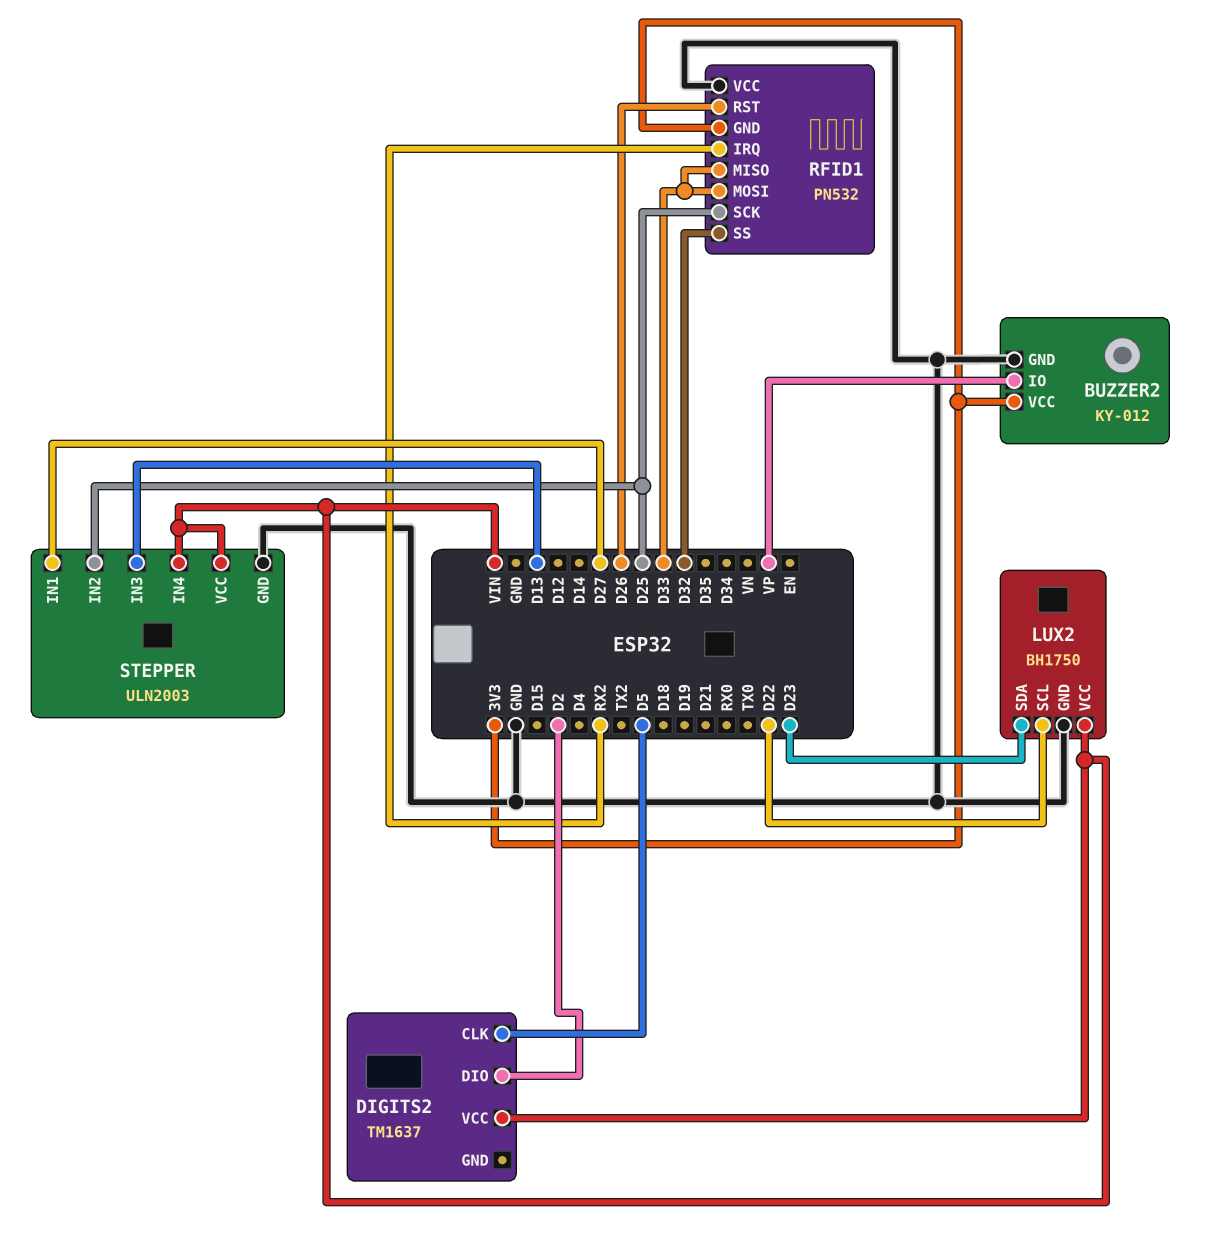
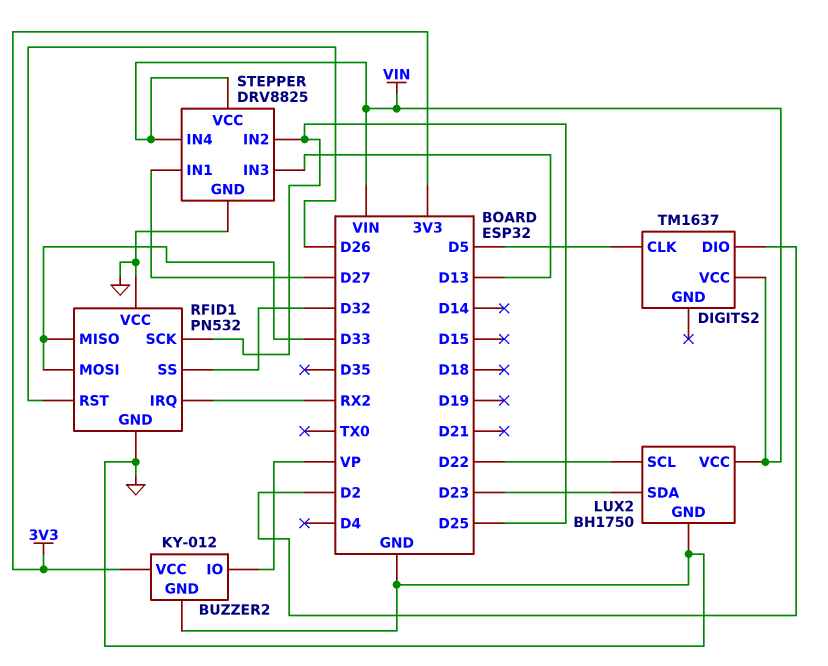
RFID1 pin GND: 3V3 -> GND
STEPPER: ULN2003 -> DRV8825

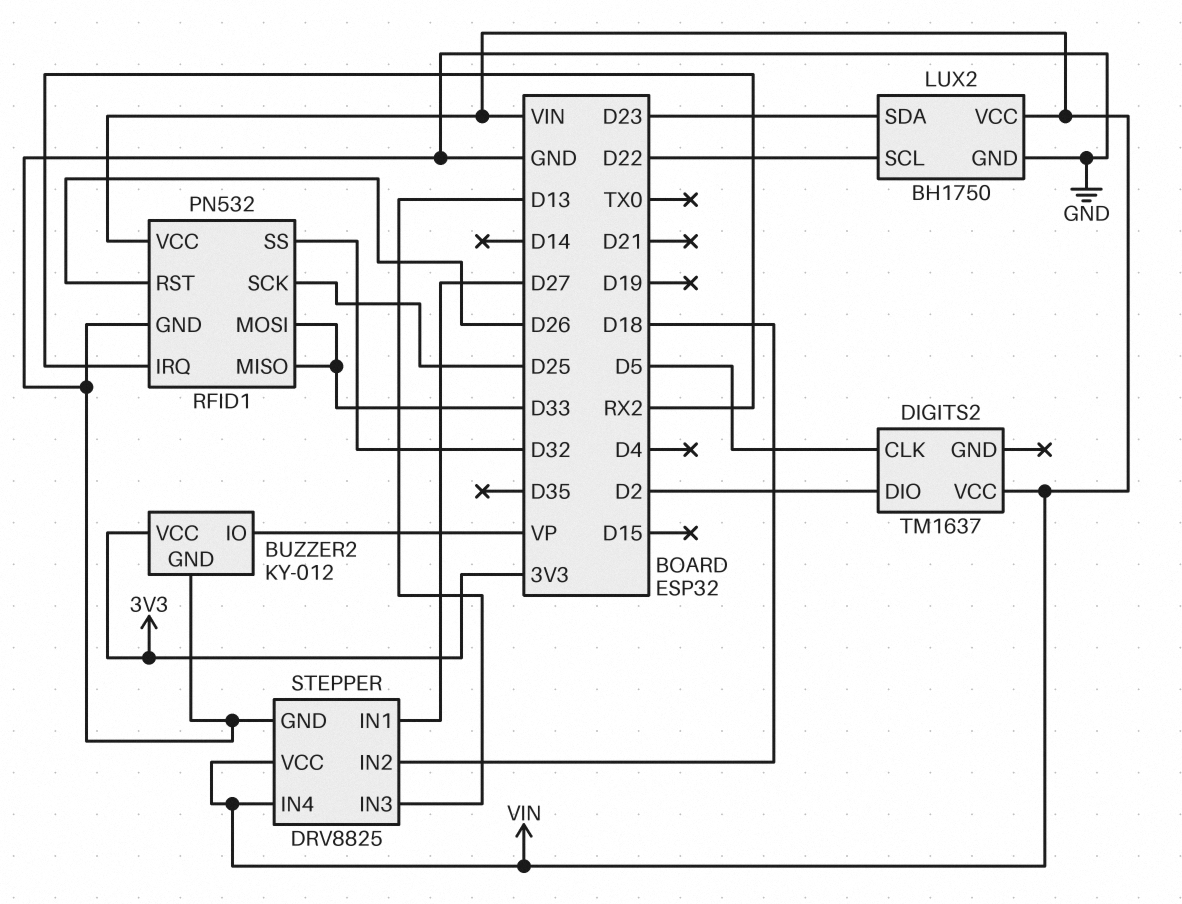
RFID1 pin VCC: GND -> VIN
STEPPER pin IN2: D25 -> D18

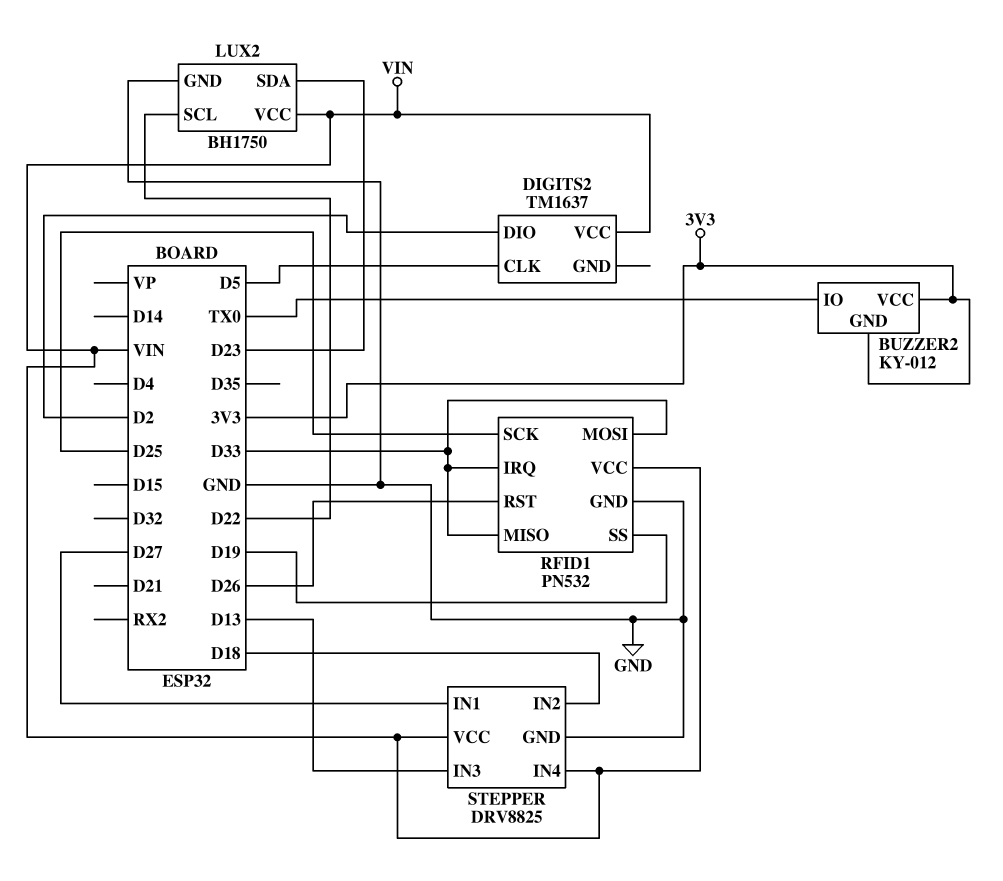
BUZZER2 pin GND: GND -> 3V3
BUZZER2 pin IO: VP -> TX0
RFID1 pin IRQ: RX2 -> D33
RFID1 pin SS: D32 -> D19

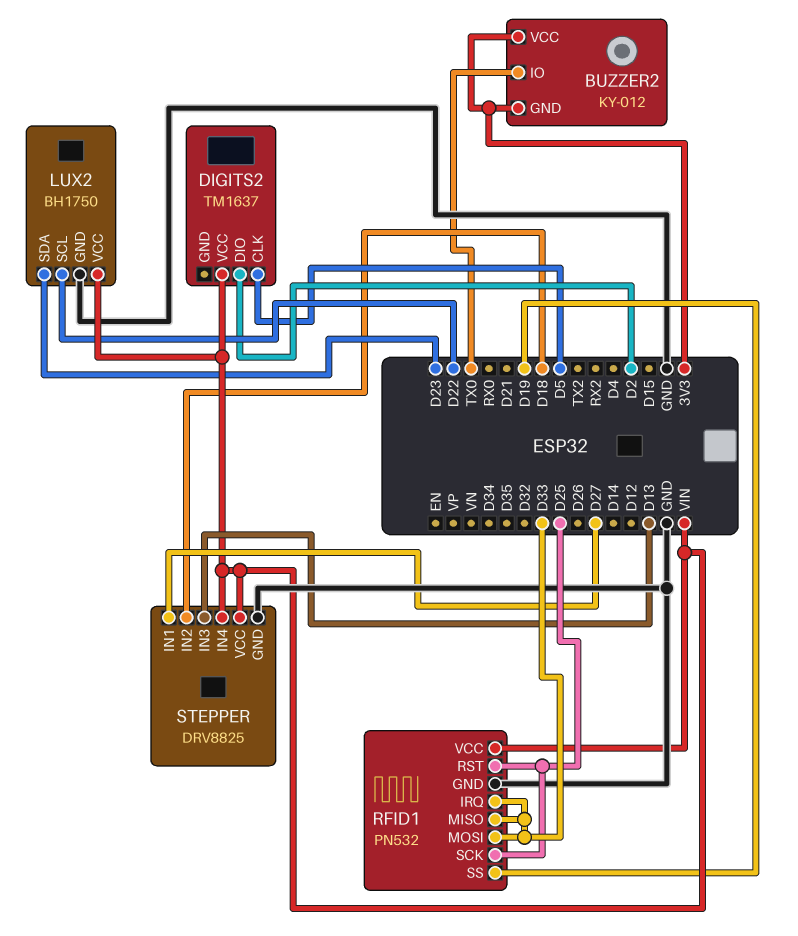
RFID1 pin RST: D26 -> D25

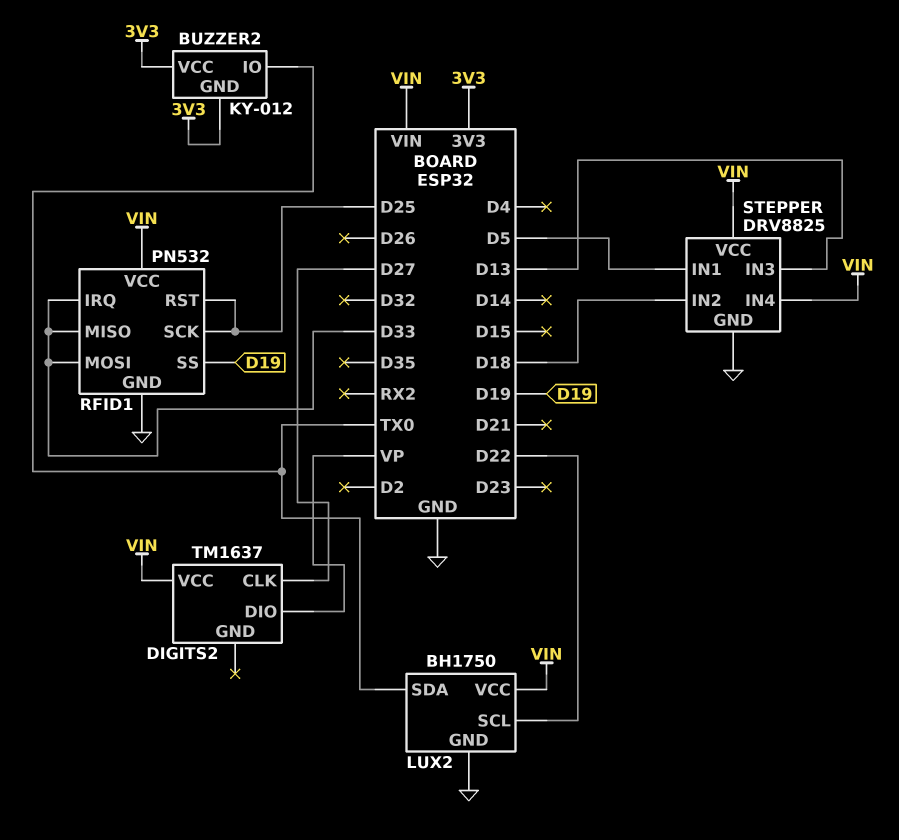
DIGITS2 pin CLK: D5 -> D27
DIGITS2 pin DIO: D2 -> VP
LUX2 pin SDA: D23 -> TX0
STEPPER pin IN1: D27 -> D5

